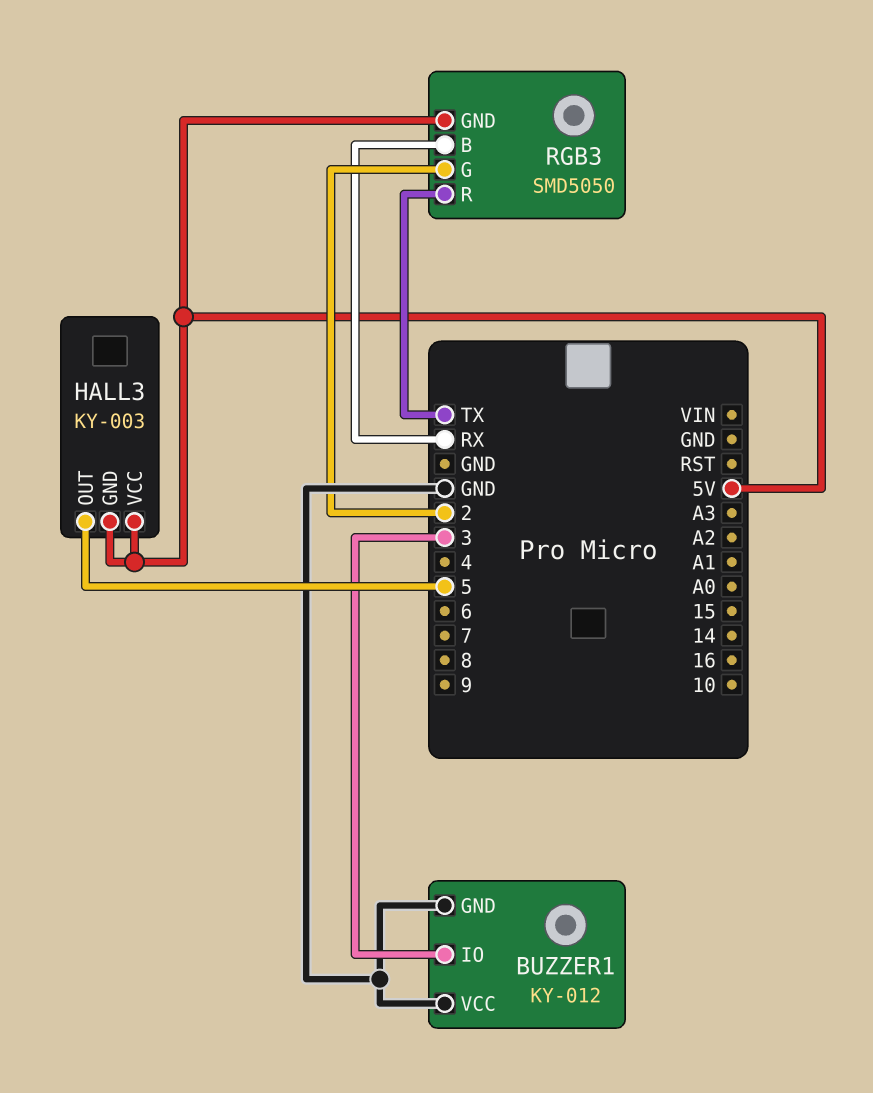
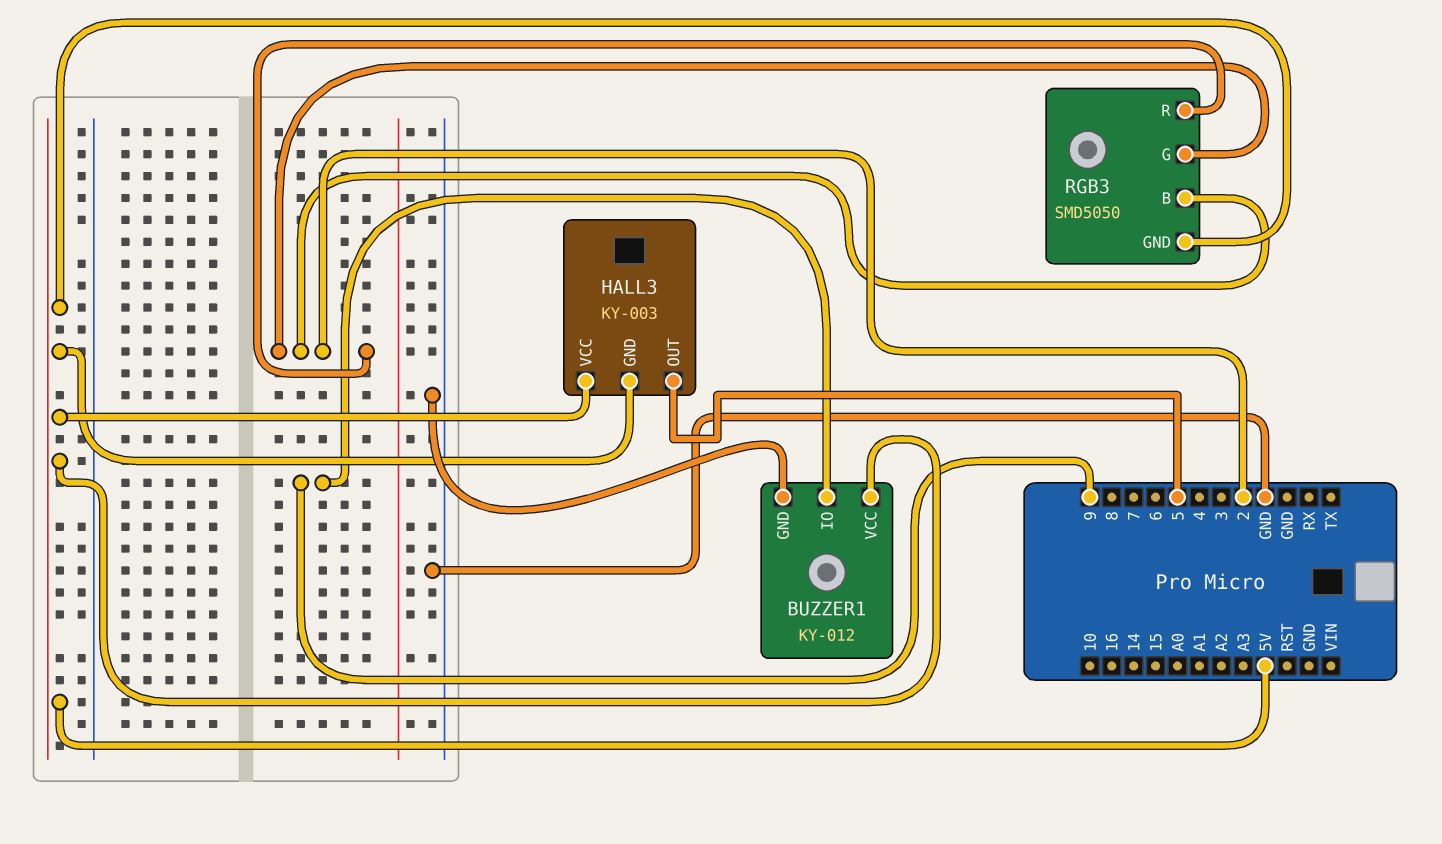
BUZZER1 pin IO: 3 -> 9
BUZZER1 pin VCC: GND -> 5V
RGB3 pin B: RX -> 2
RGB3 pin R: TX -> 2

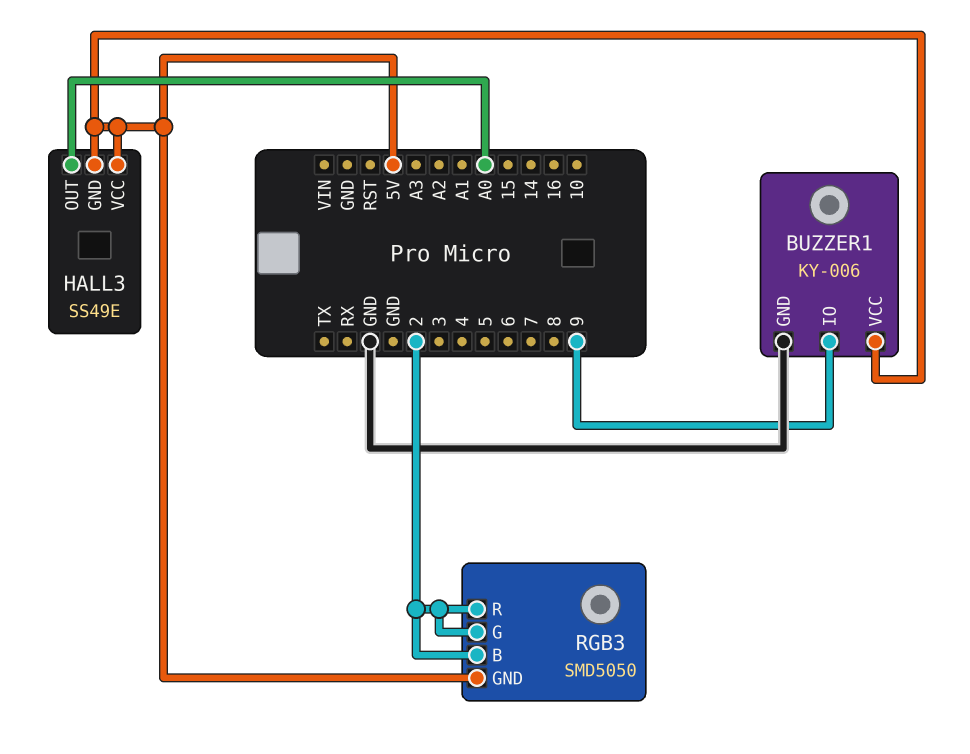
BUZZER1: KY-012 -> KY-006
HALL3: KY-003 -> SS49E
HALL3 pin OUT: 5 -> A0

